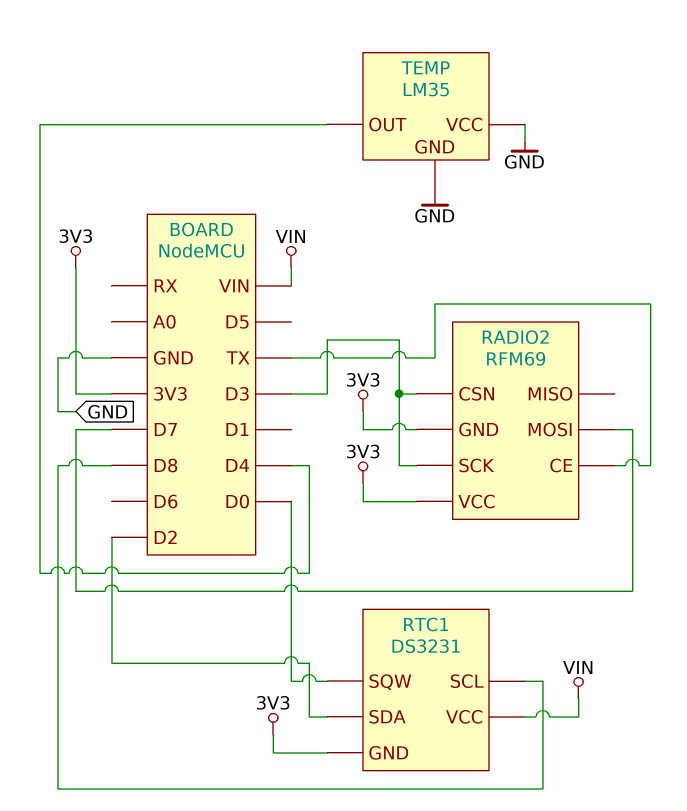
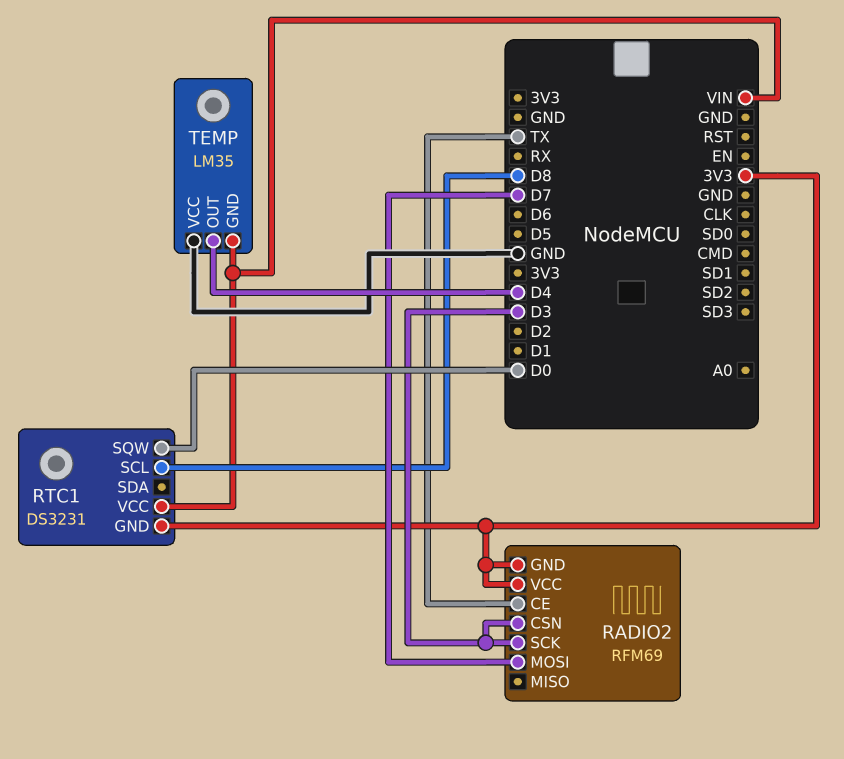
RTC1 pin SDA: D2 -> none
TEMP pin GND: GND -> VIN

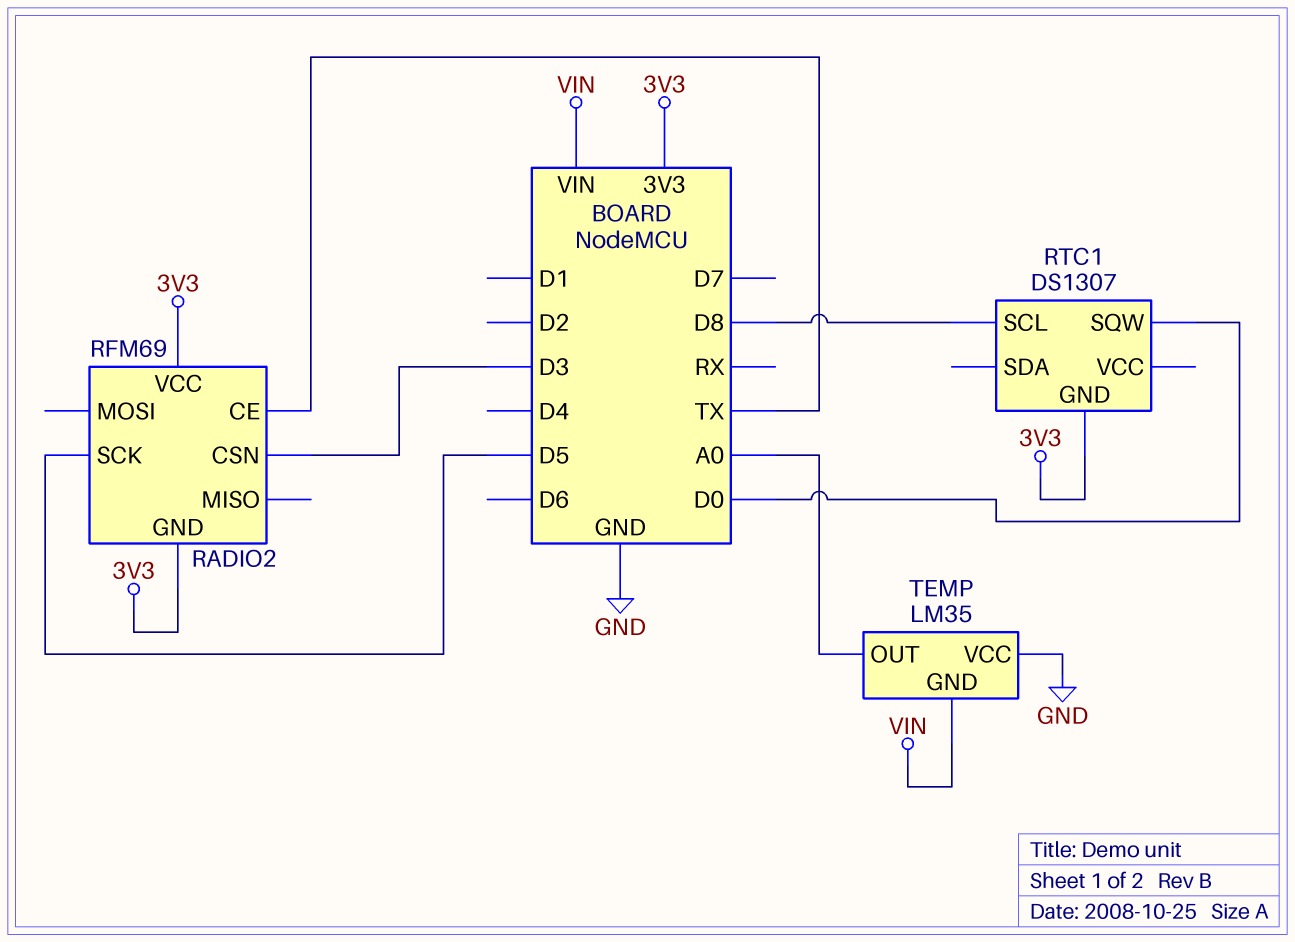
RADIO2 pin MOSI: D7 -> none
RADIO2 pin SCK: D3 -> D5
RTC1: DS3231 -> DS1307
RTC1 pin VCC: VIN -> none
TEMP pin OUT: D4 -> A0

